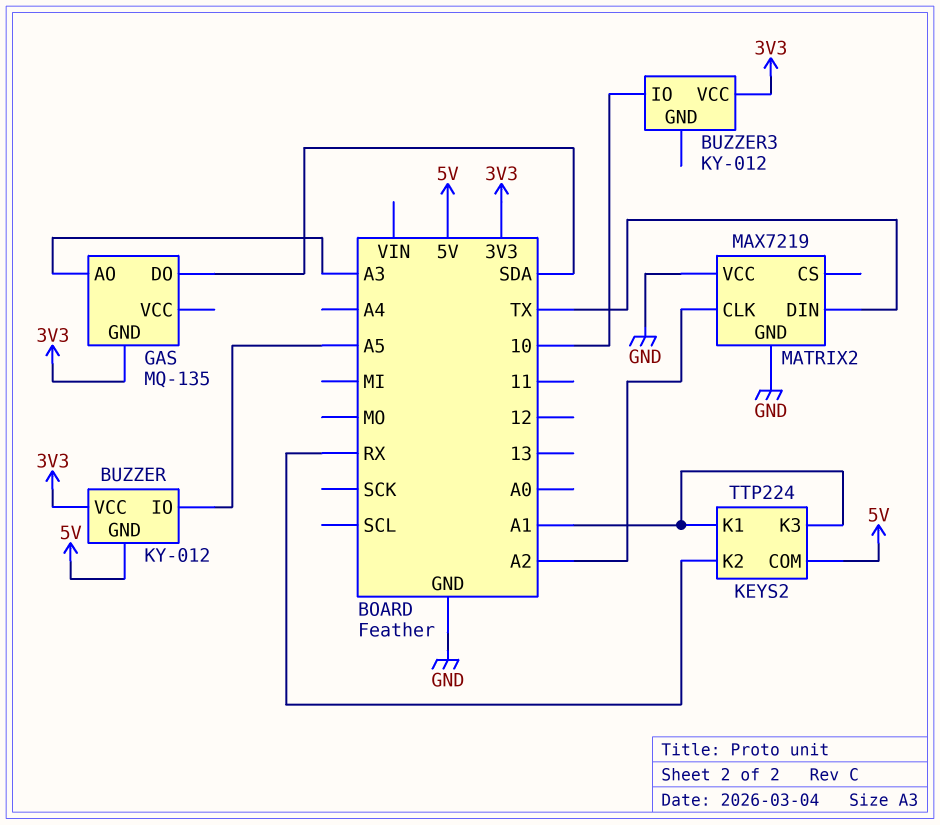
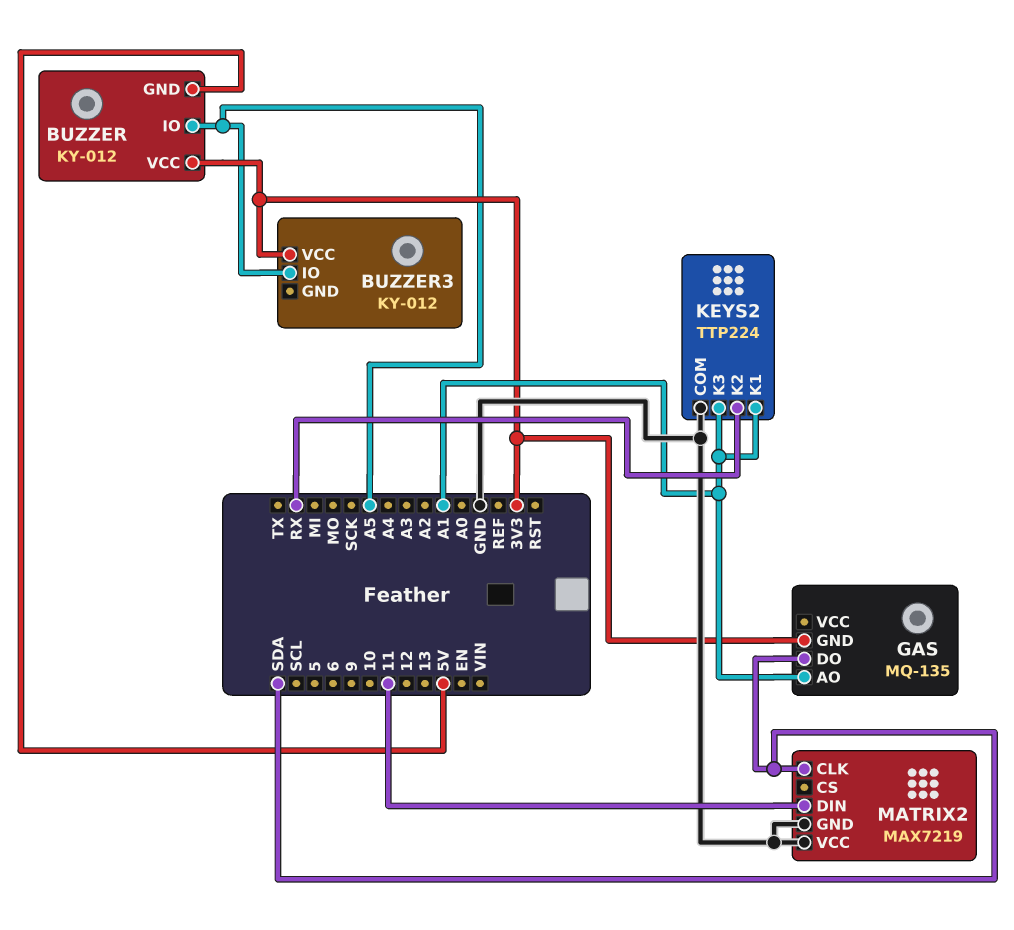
BUZZER3 pin IO: 10 -> A5
GAS pin AO: A3 -> A1
KEYS2 pin COM: 5V -> GND
MATRIX2 pin CLK: A2 -> SDA
MATRIX2 pin DIN: TX -> 11

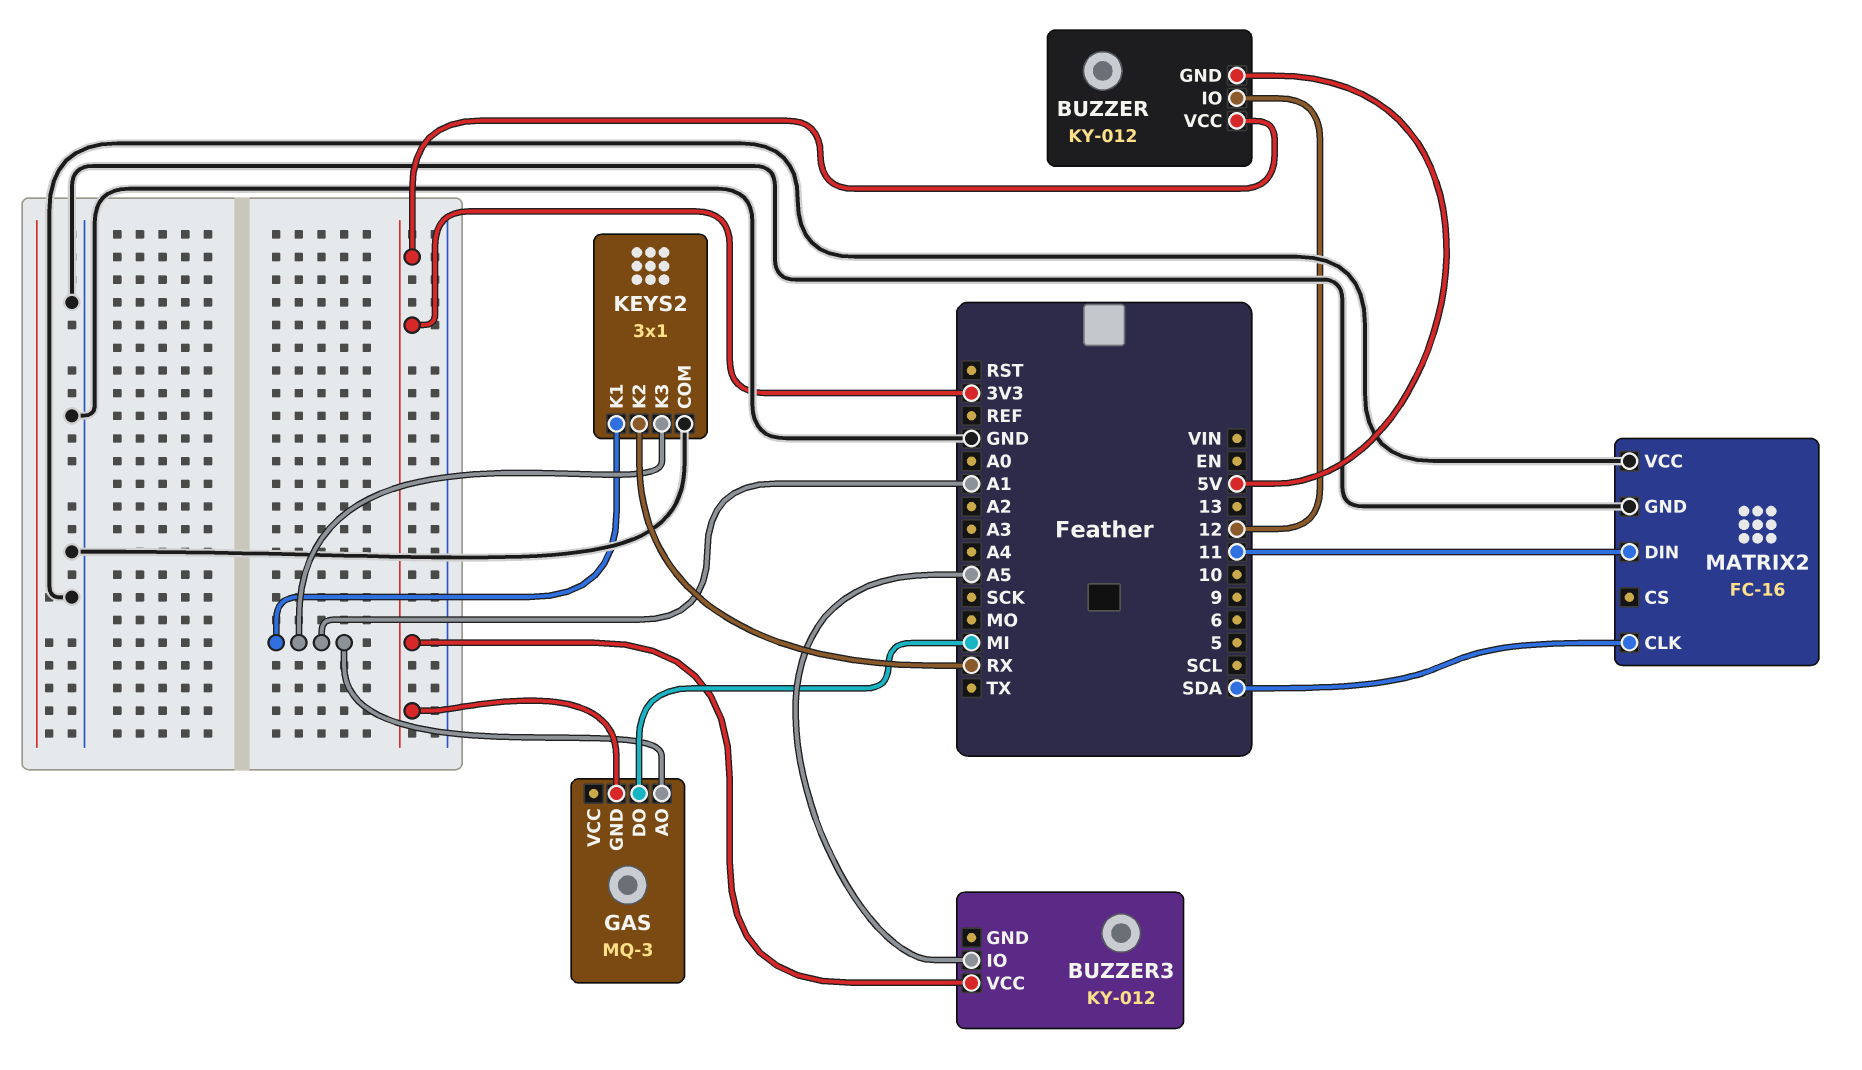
BUZZER pin IO: A5 -> 12
GAS: MQ-135 -> MQ-3
GAS pin DO: SDA -> MI
KEYS2: TTP224 -> 3x1
MATRIX2: MAX7219 -> FC-16

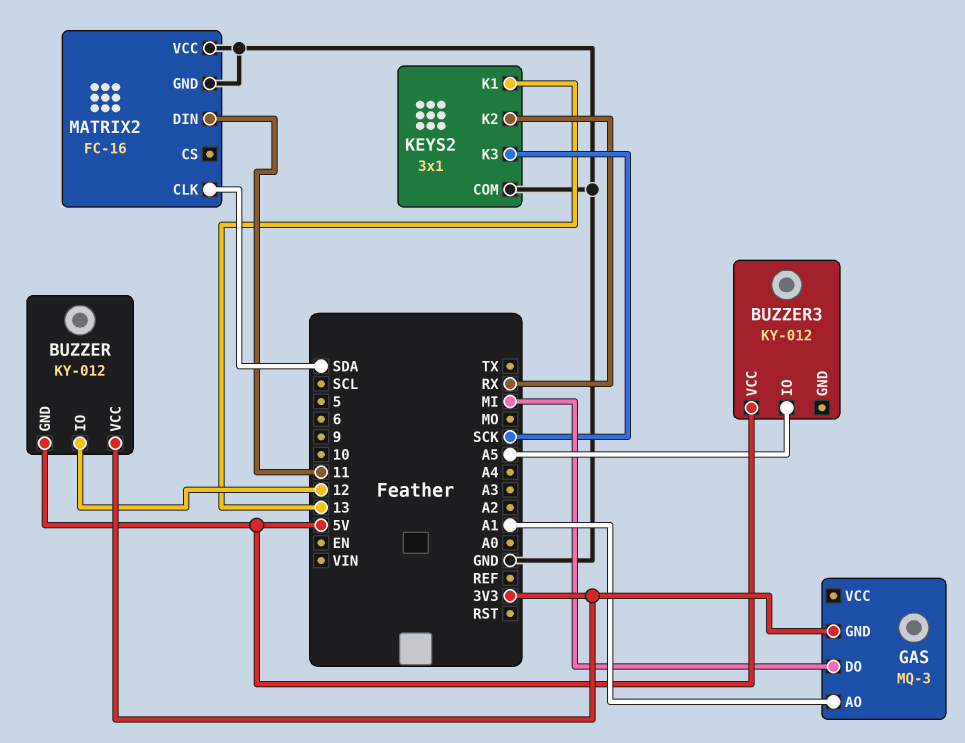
BUZZER3 pin VCC: 3V3 -> 5V
KEYS2 pin K1: A1 -> 13
KEYS2 pin K3: A1 -> SCK

